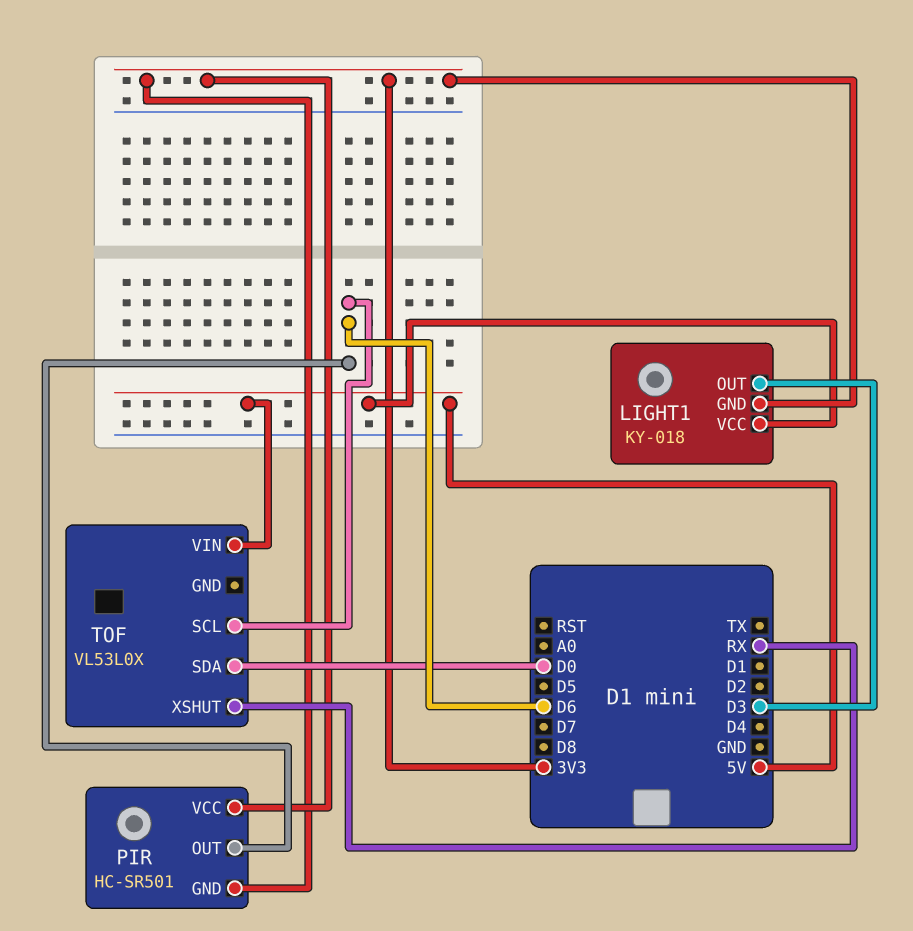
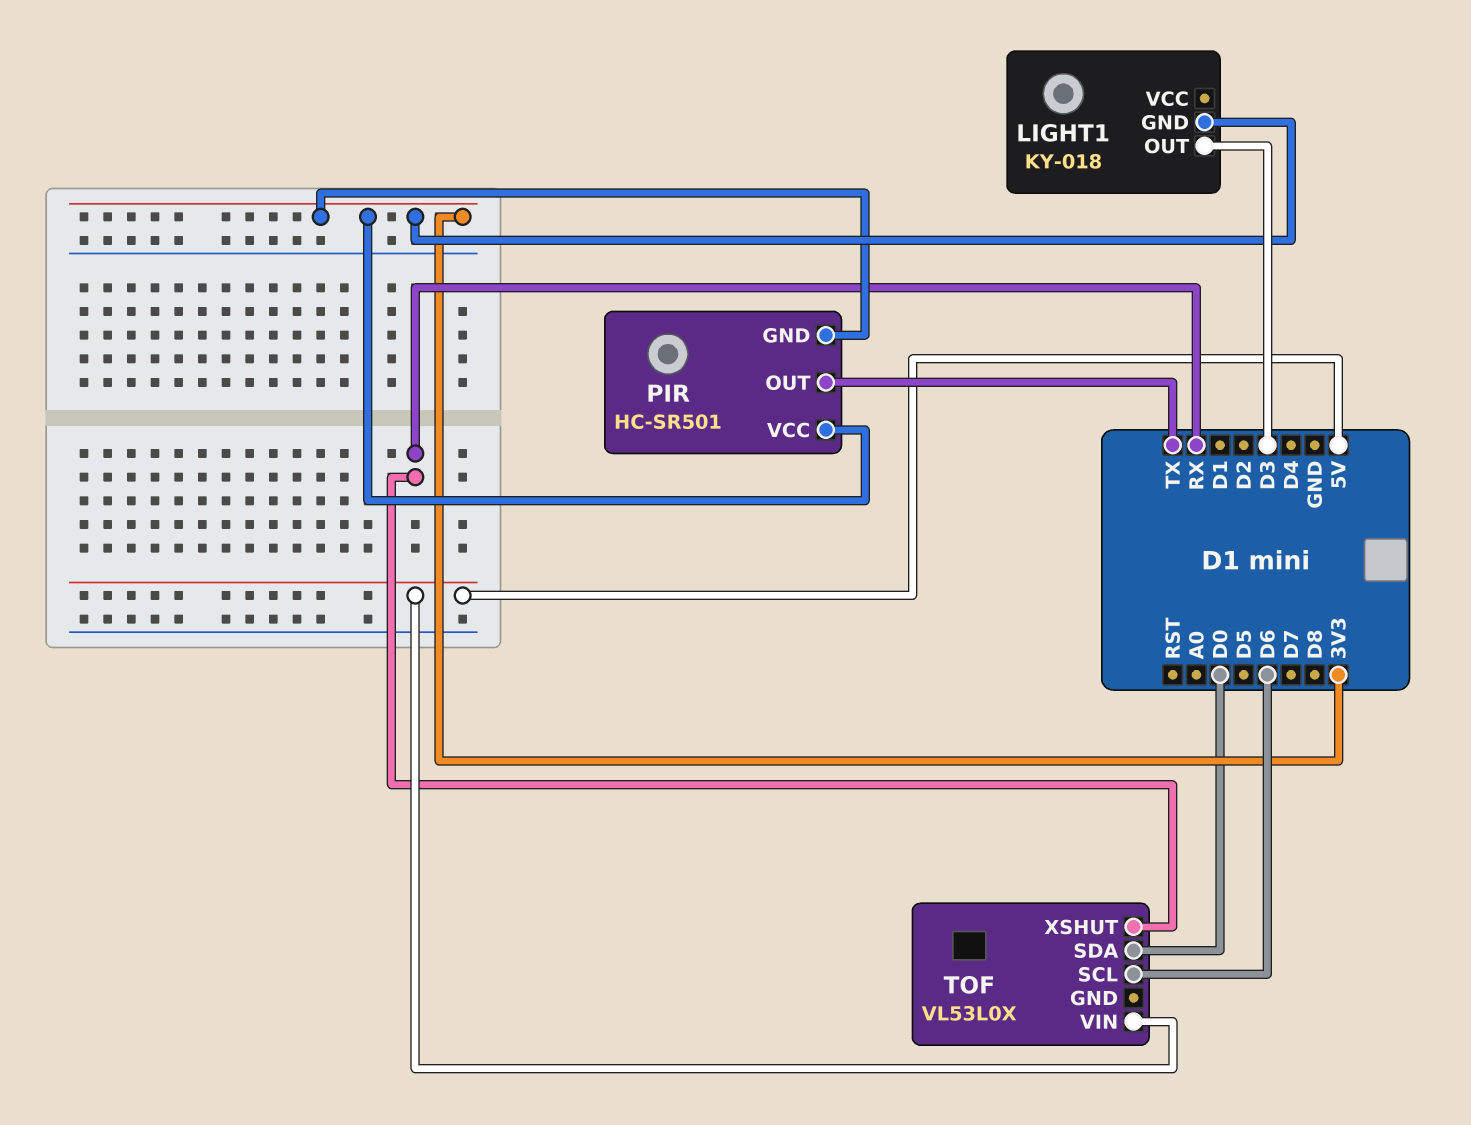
LIGHT1 pin VCC: 5V -> none
PIR pin OUT: D6 -> TX

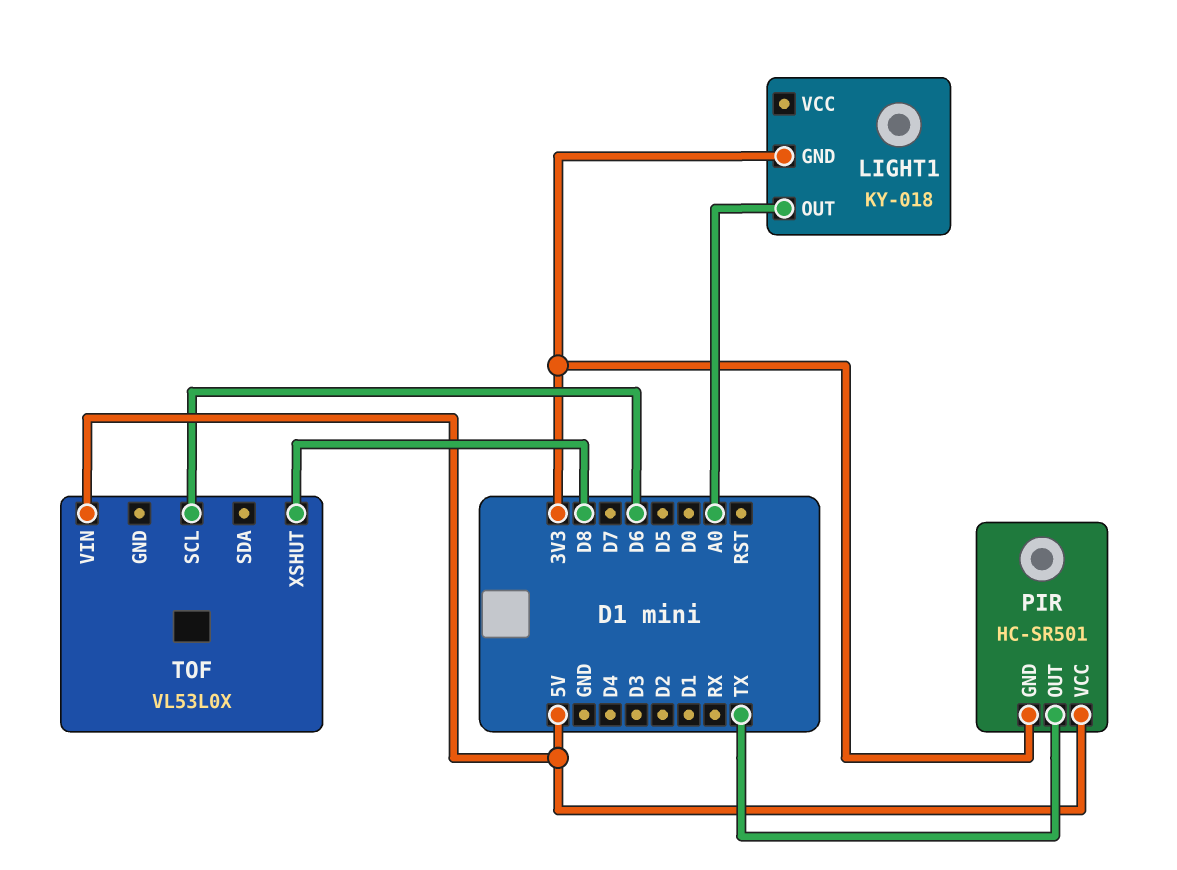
LIGHT1 pin OUT: D3 -> A0
PIR pin VCC: 3V3 -> 5V
TOF pin SDA: D0 -> none
TOF pin XSHUT: RX -> D8

